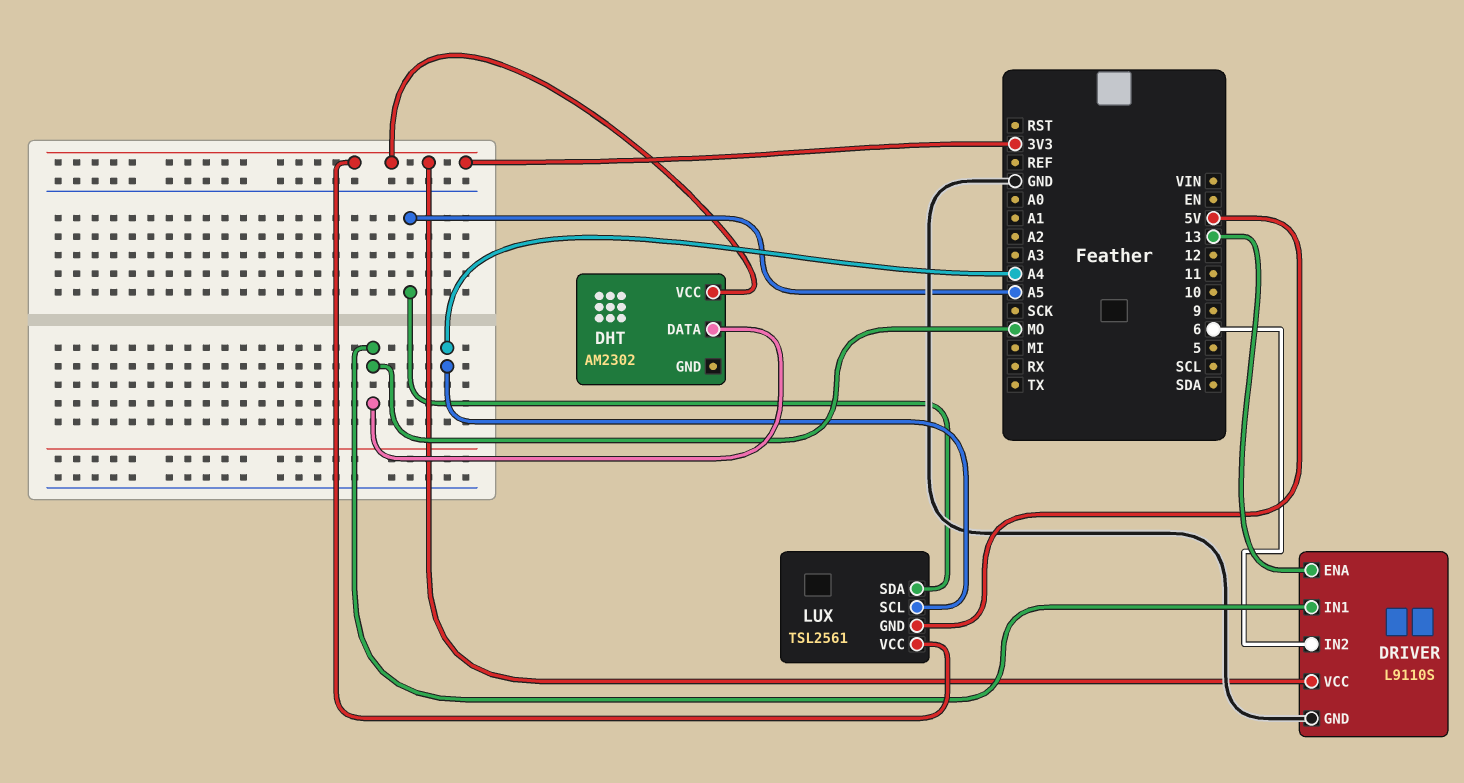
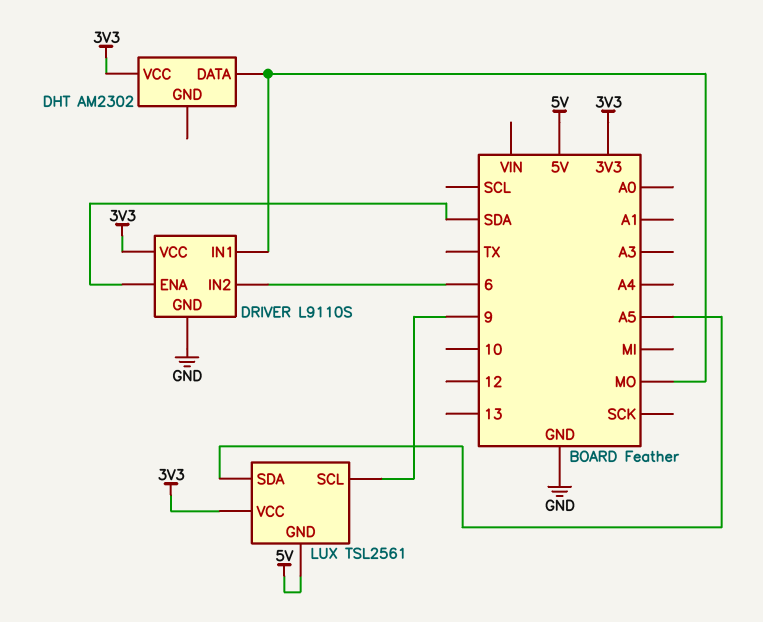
DRIVER pin ENA: 13 -> SDA
LUX pin SCL: A4 -> 9

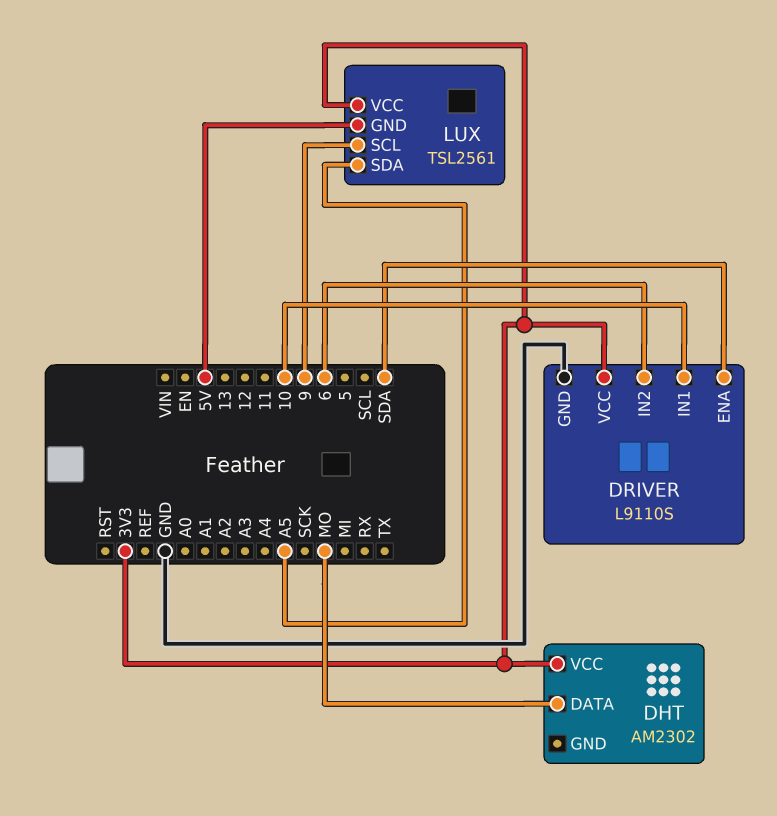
DRIVER pin IN1: MO -> 10

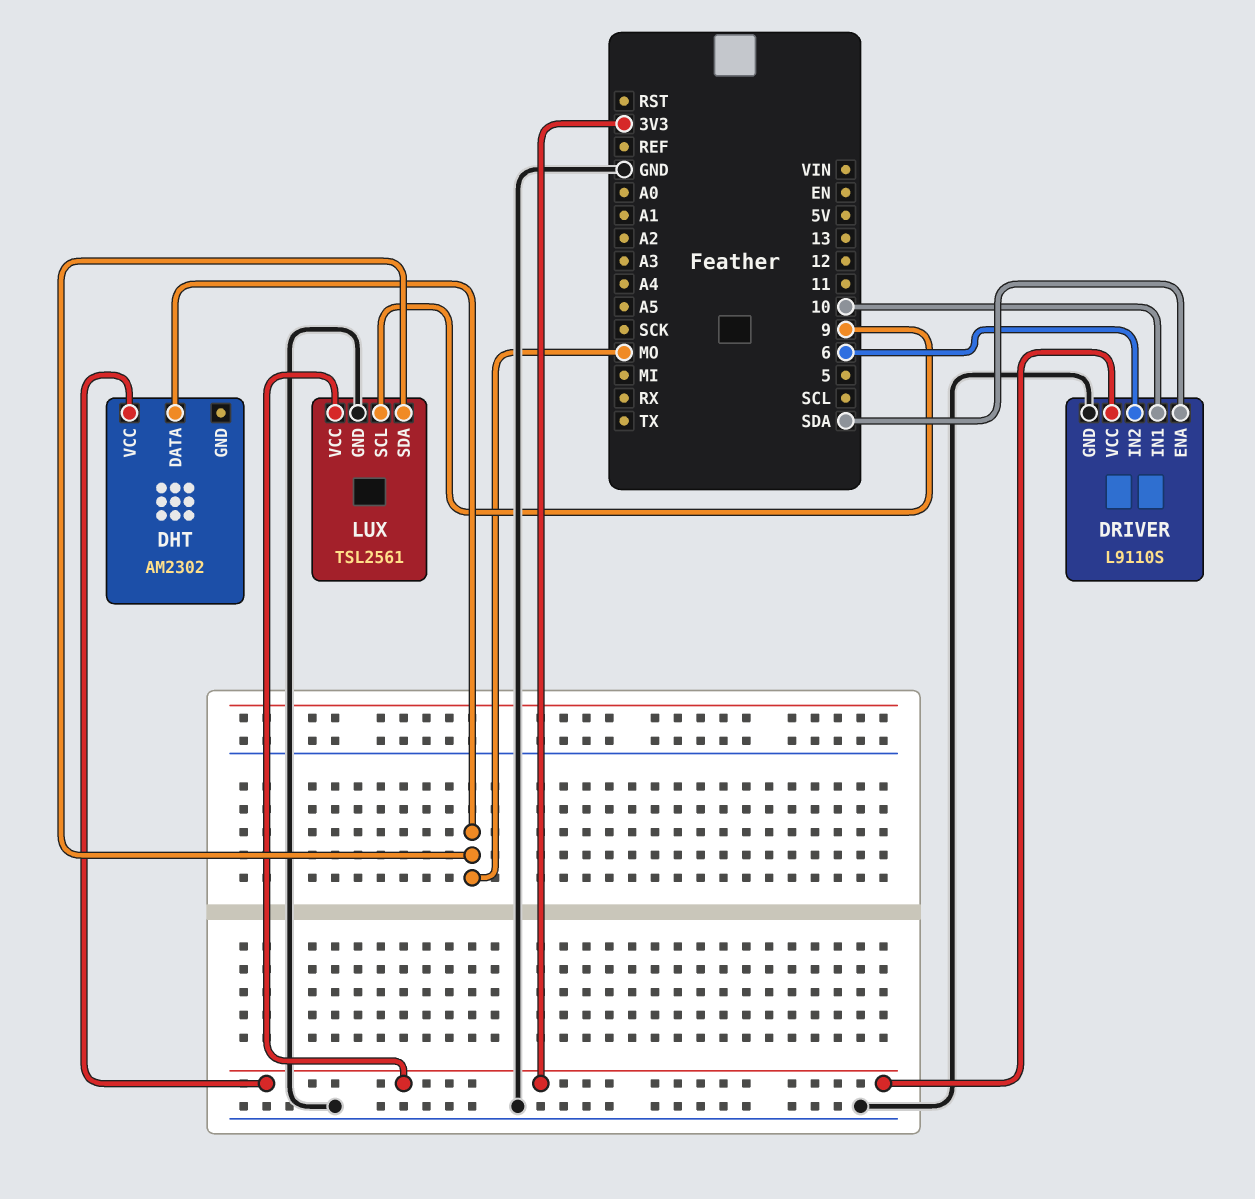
LUX pin GND: 5V -> GND
LUX pin SDA: A5 -> MO

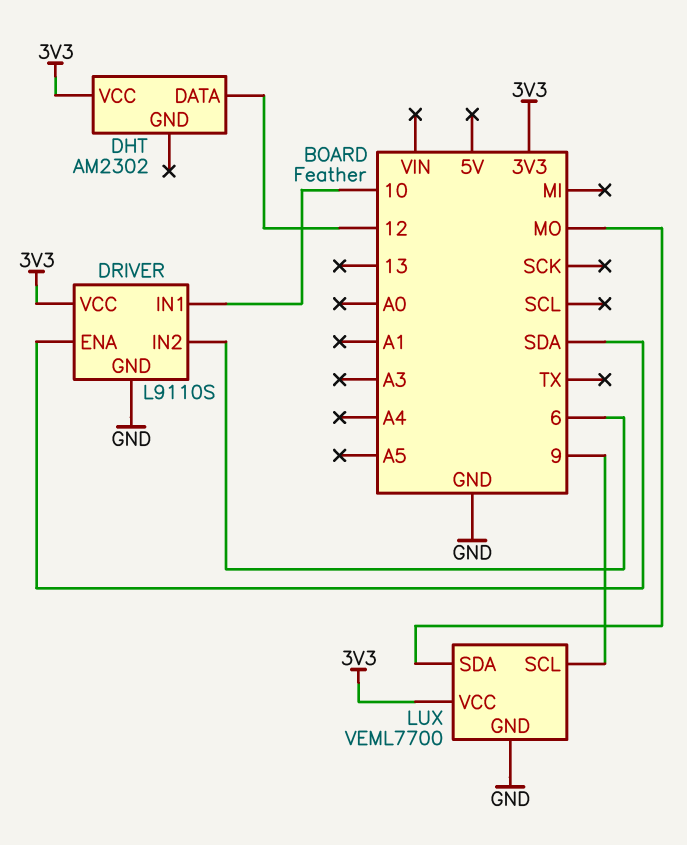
DHT pin DATA: MO -> 12
LUX: TSL2561 -> VEML7700

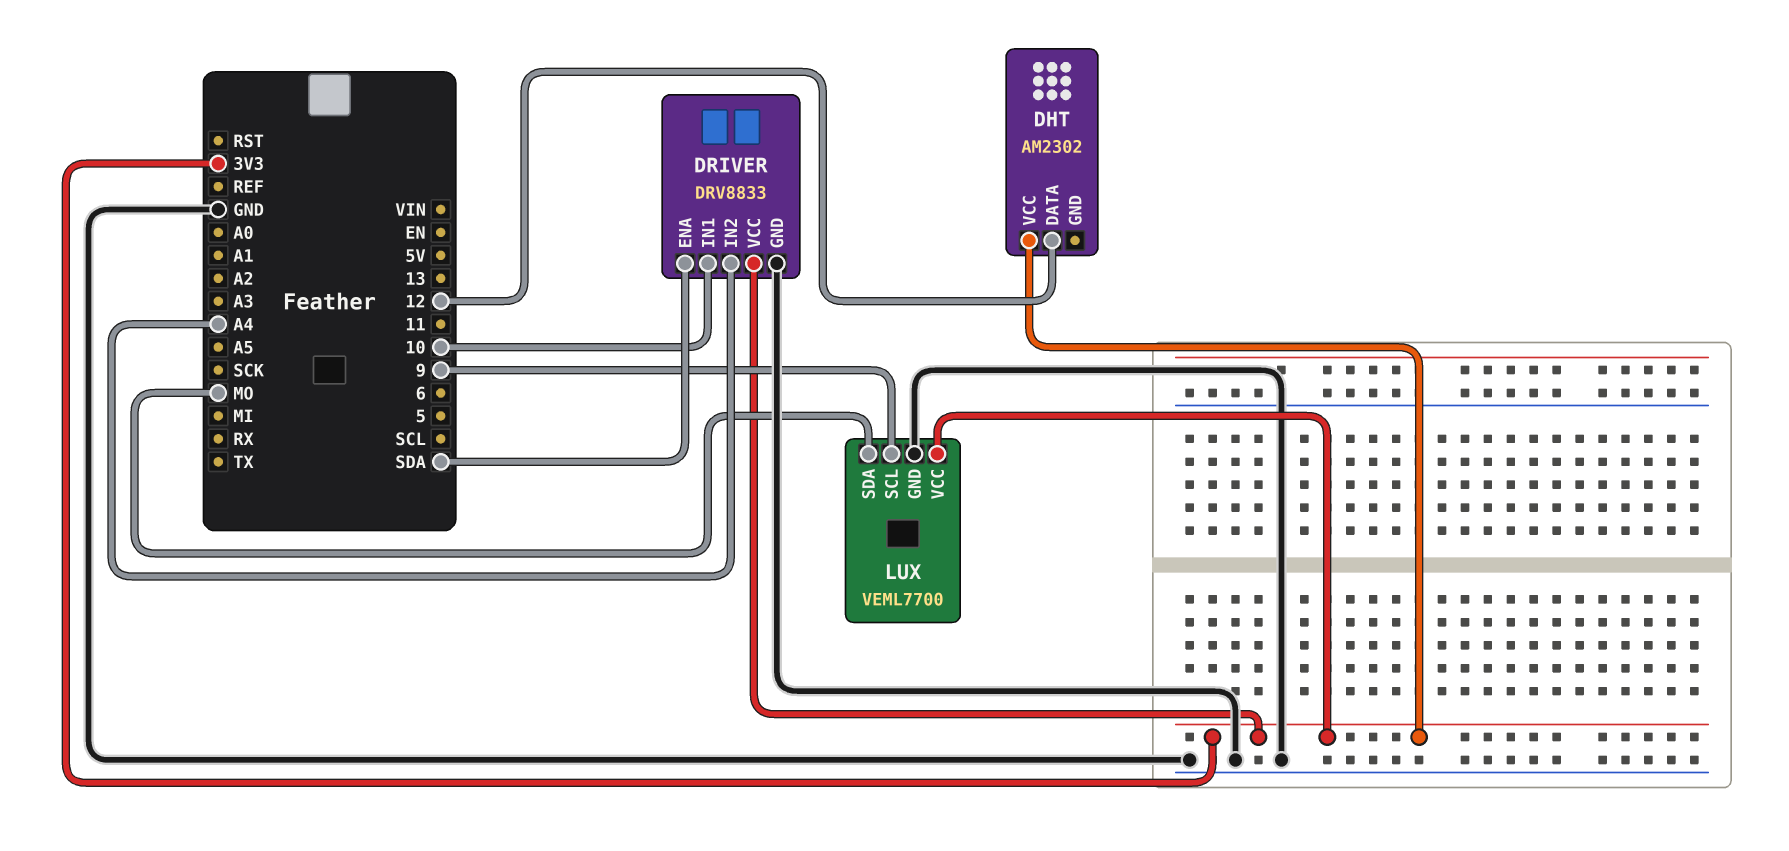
DRIVER: L9110S -> DRV8833
DRIVER pin IN2: 6 -> A4

